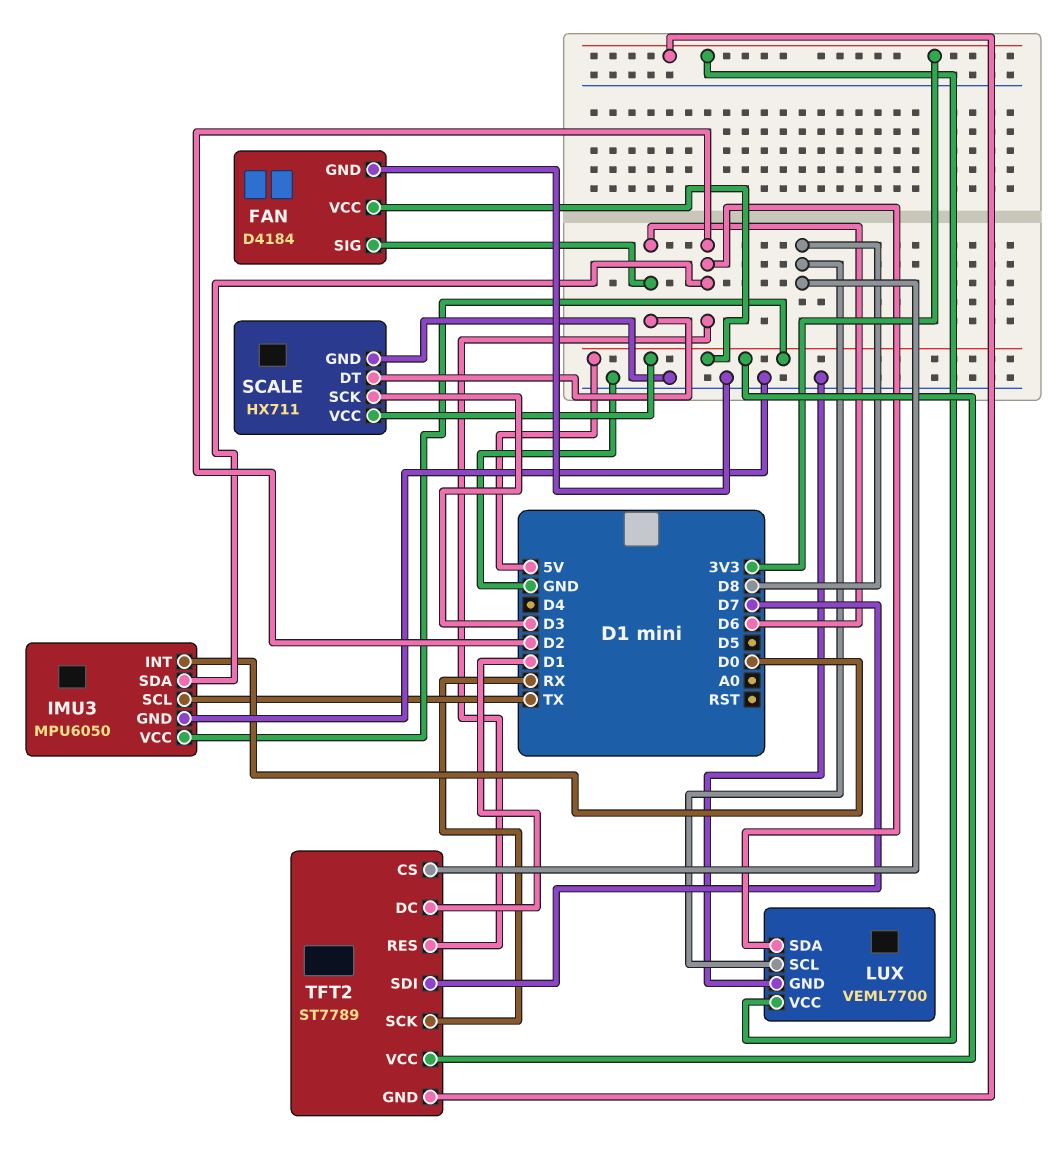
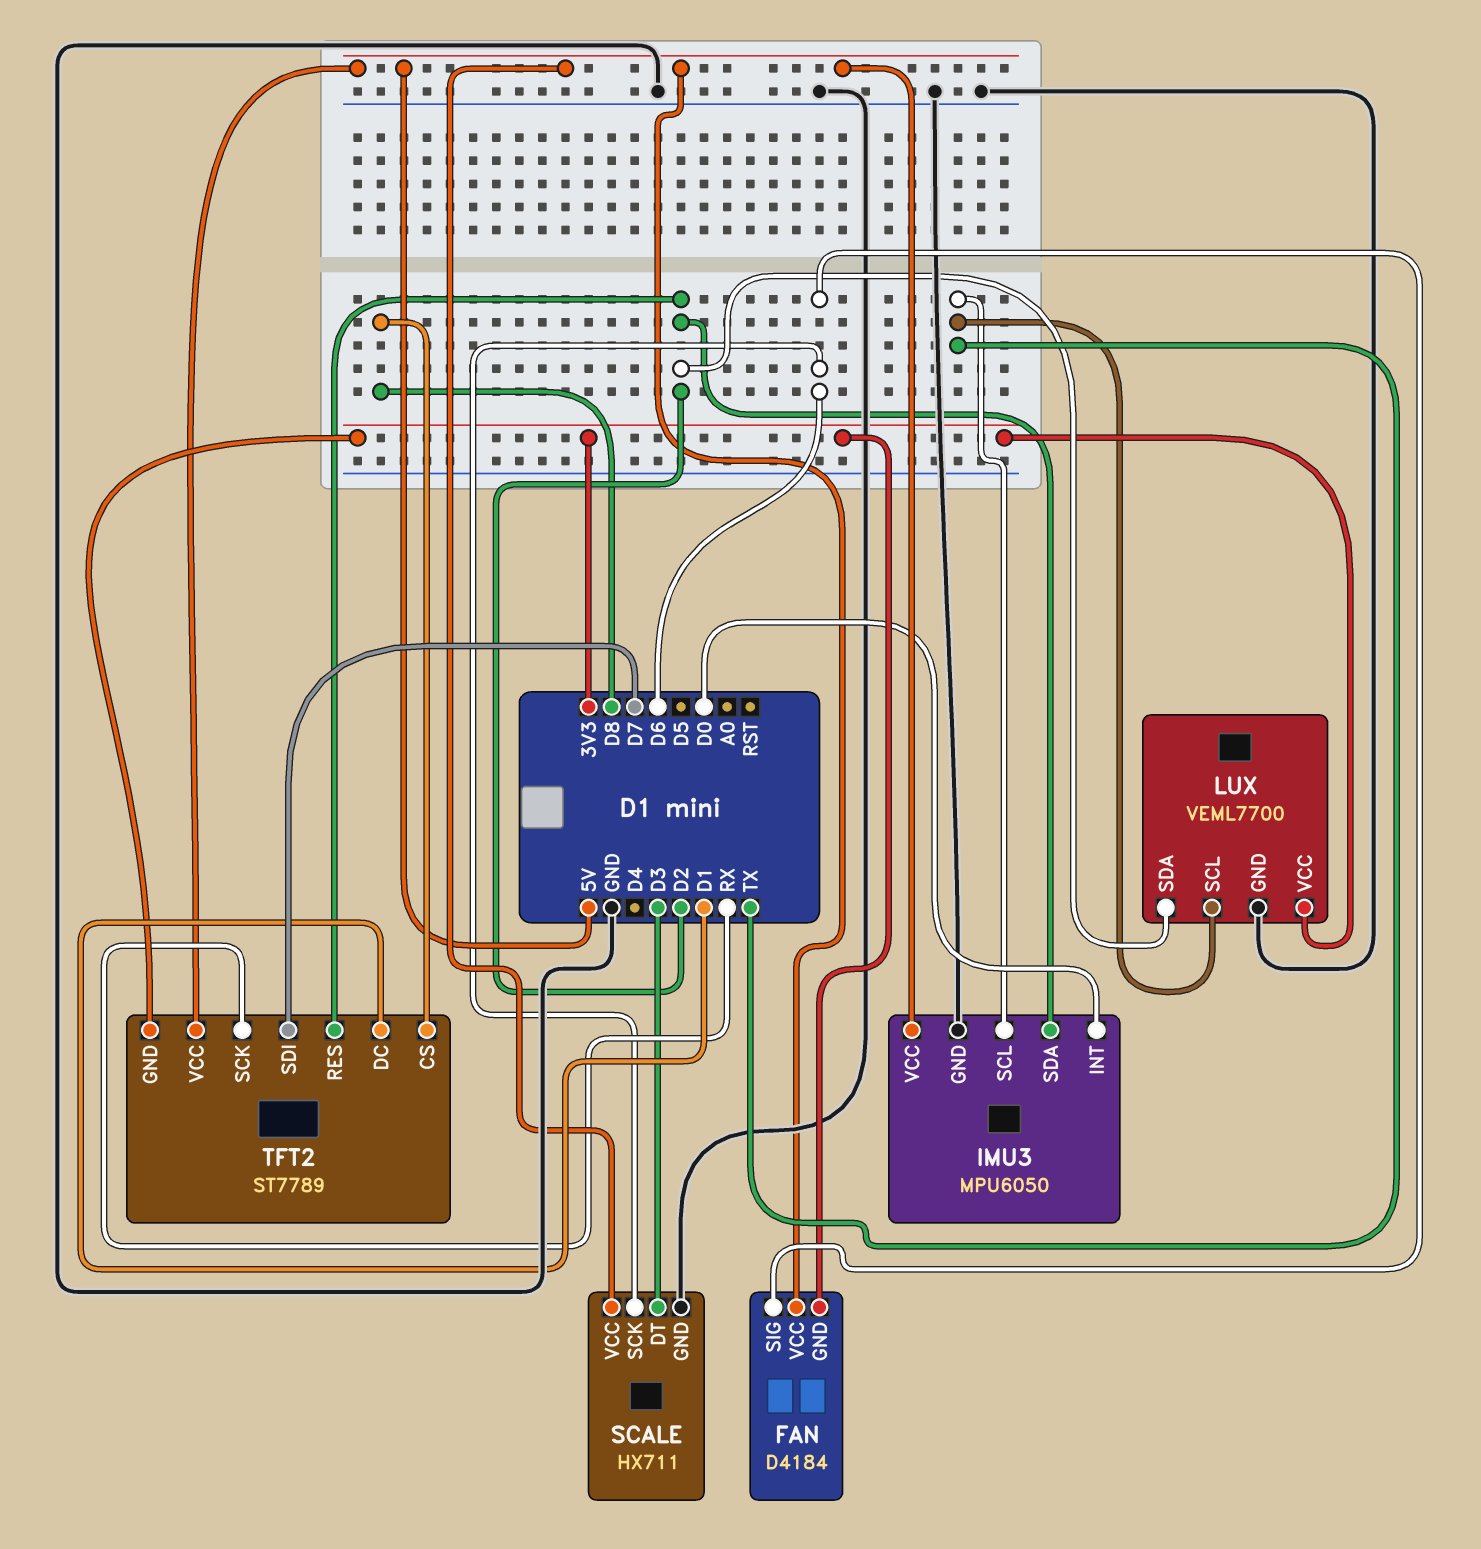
FAN pin GND: GND -> 3V3
LUX pin SCL: D8 -> TX
SCALE pin DT: D6 -> D3
SCALE pin SCK: D3 -> D6

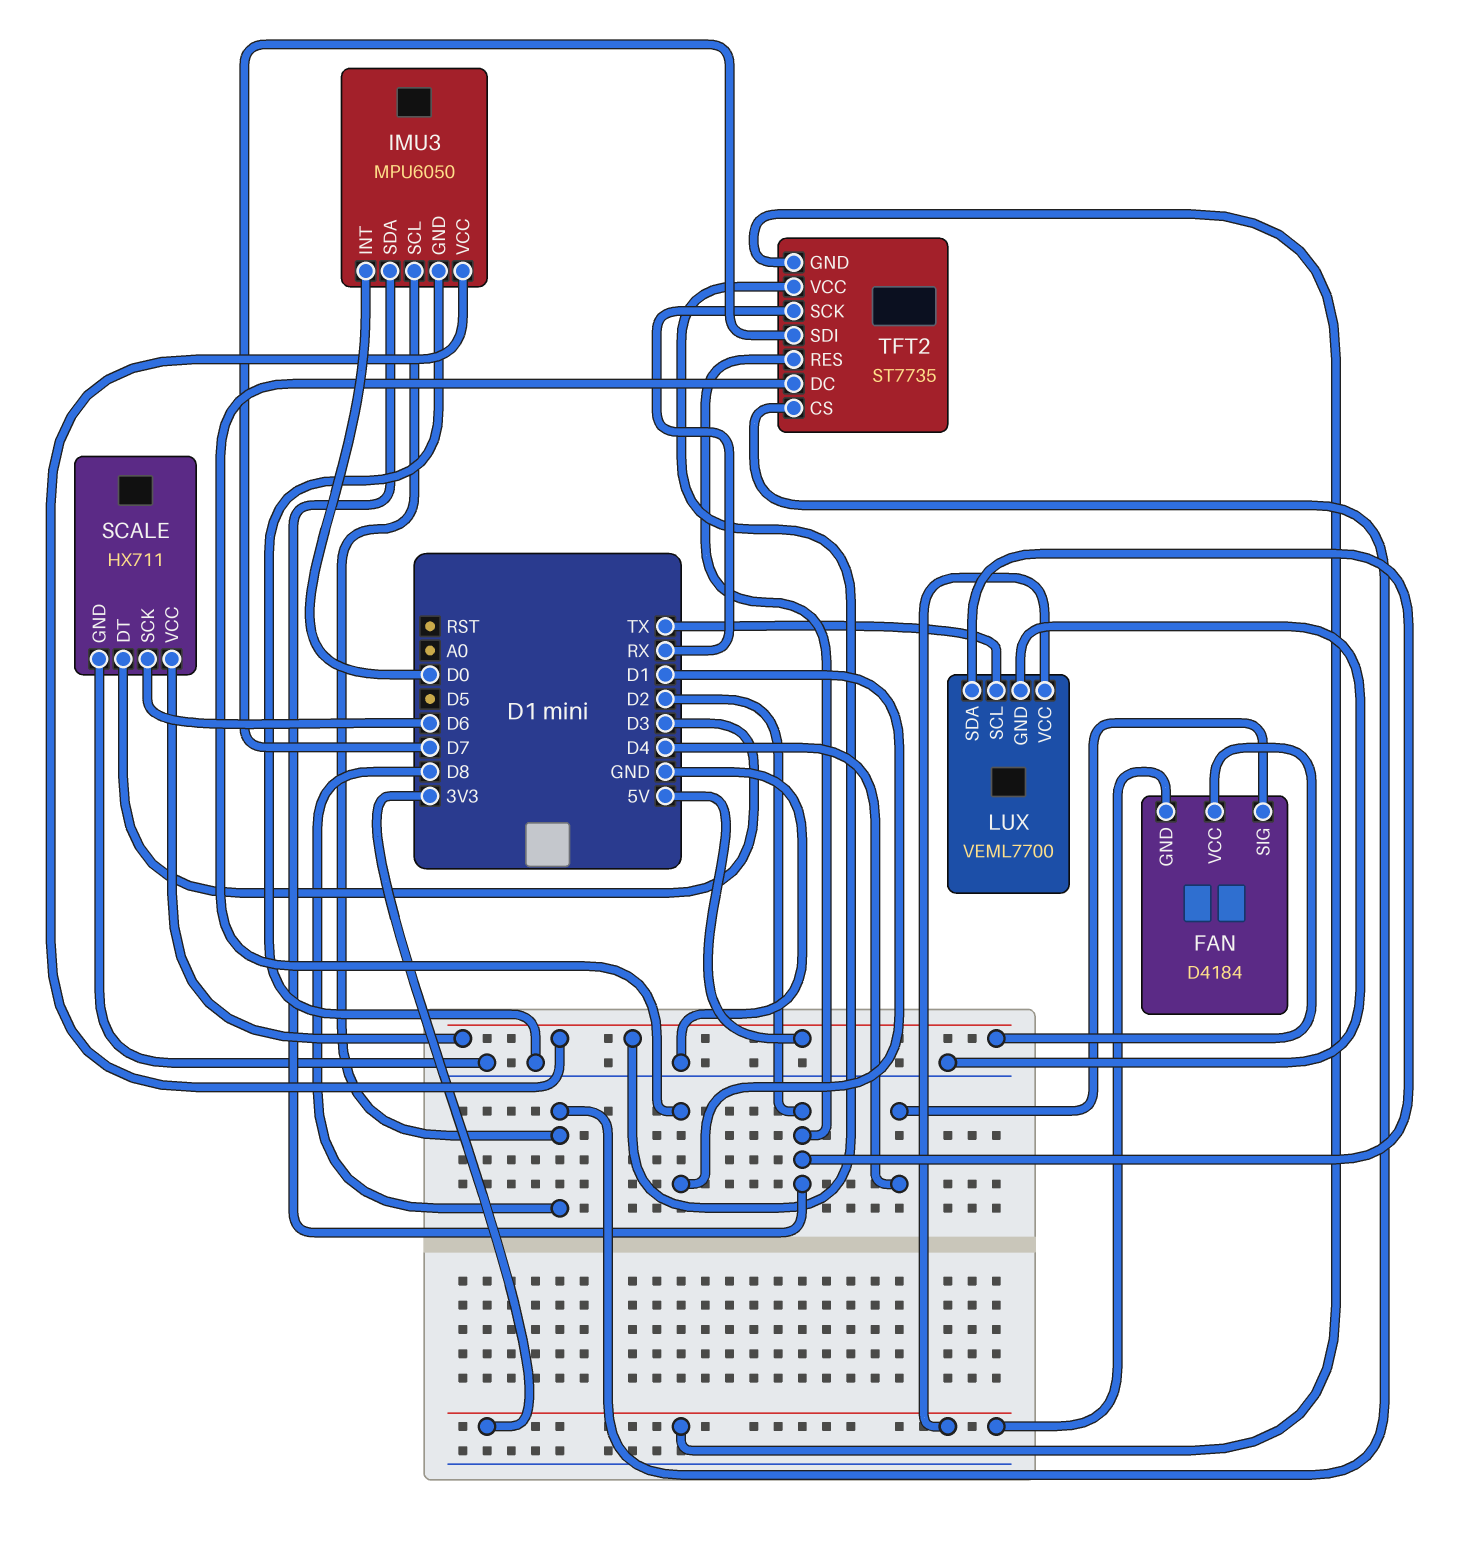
FAN pin SIG: D6 -> D4
IMU3 pin SCL: TX -> D8
TFT2: ST7789 -> ST7735

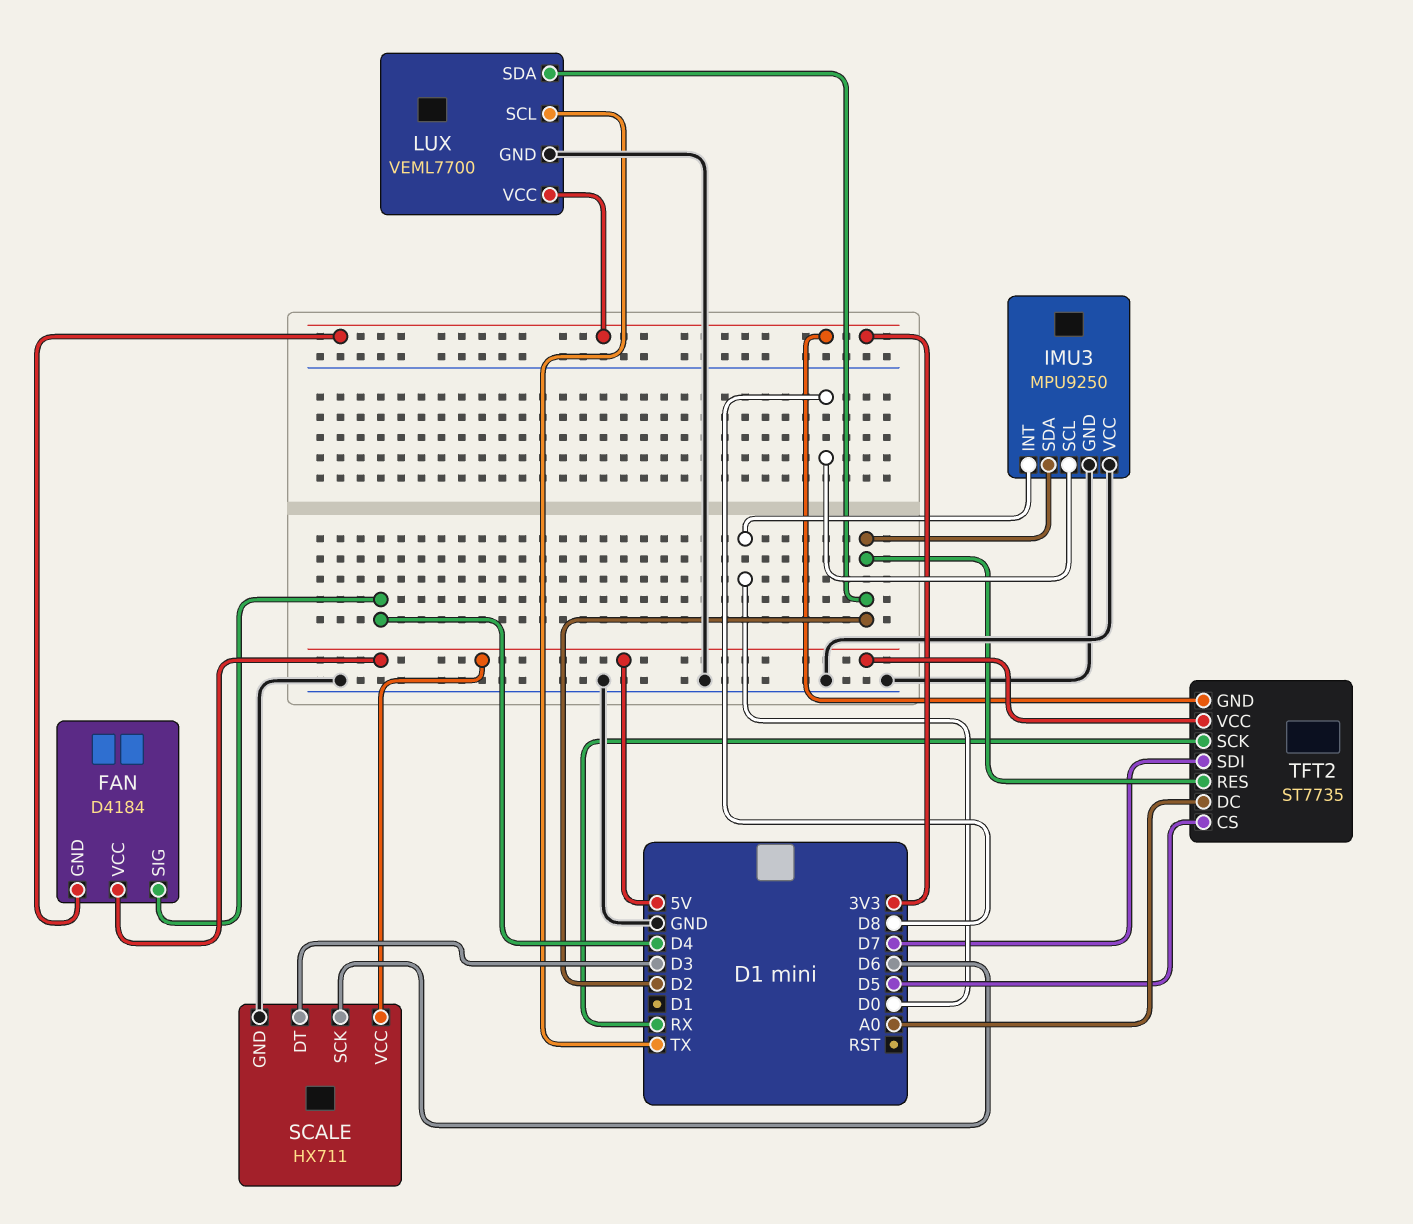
IMU3: MPU6050 -> MPU9250
IMU3 pin VCC: 5V -> GND
TFT2 pin CS: D8 -> D5
TFT2 pin DC: D1 -> A0

